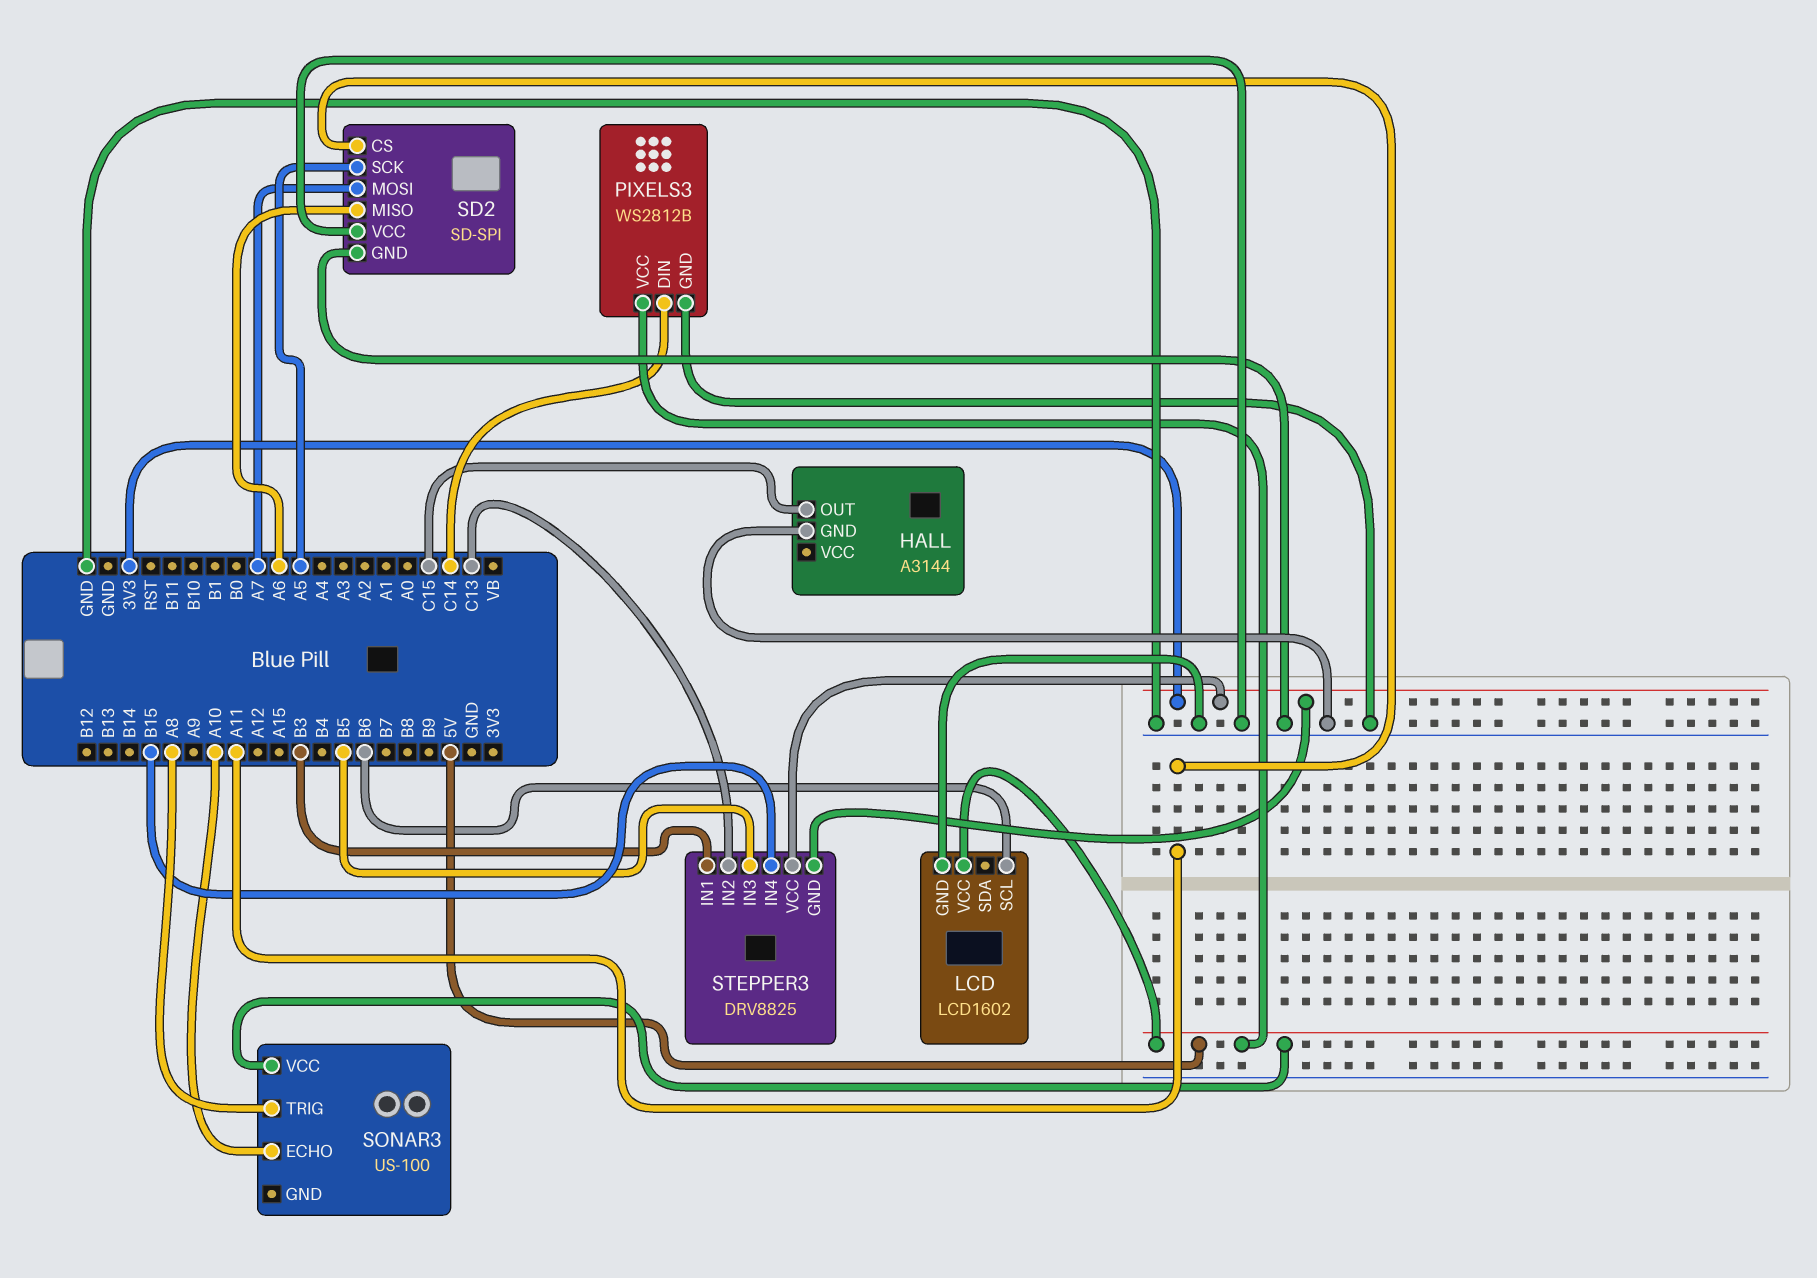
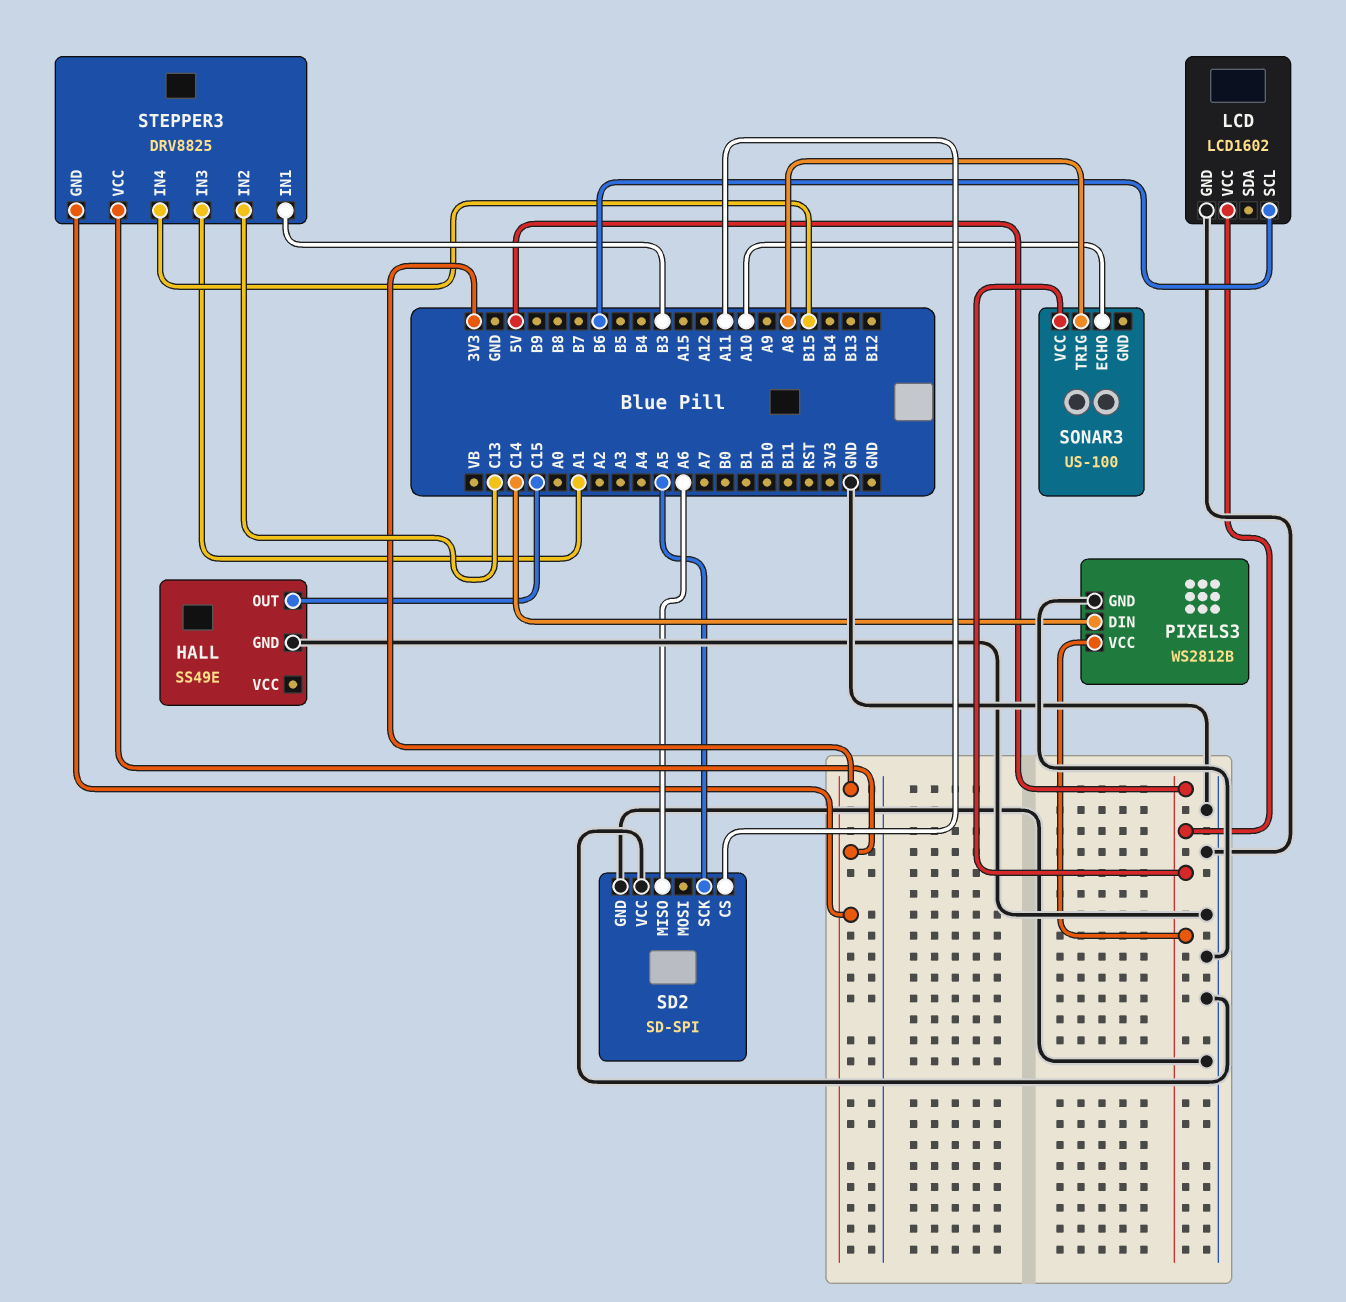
HALL: A3144 -> SS49E
SD2 pin MOSI: A7 -> none
STEPPER3 pin IN3: B5 -> A1

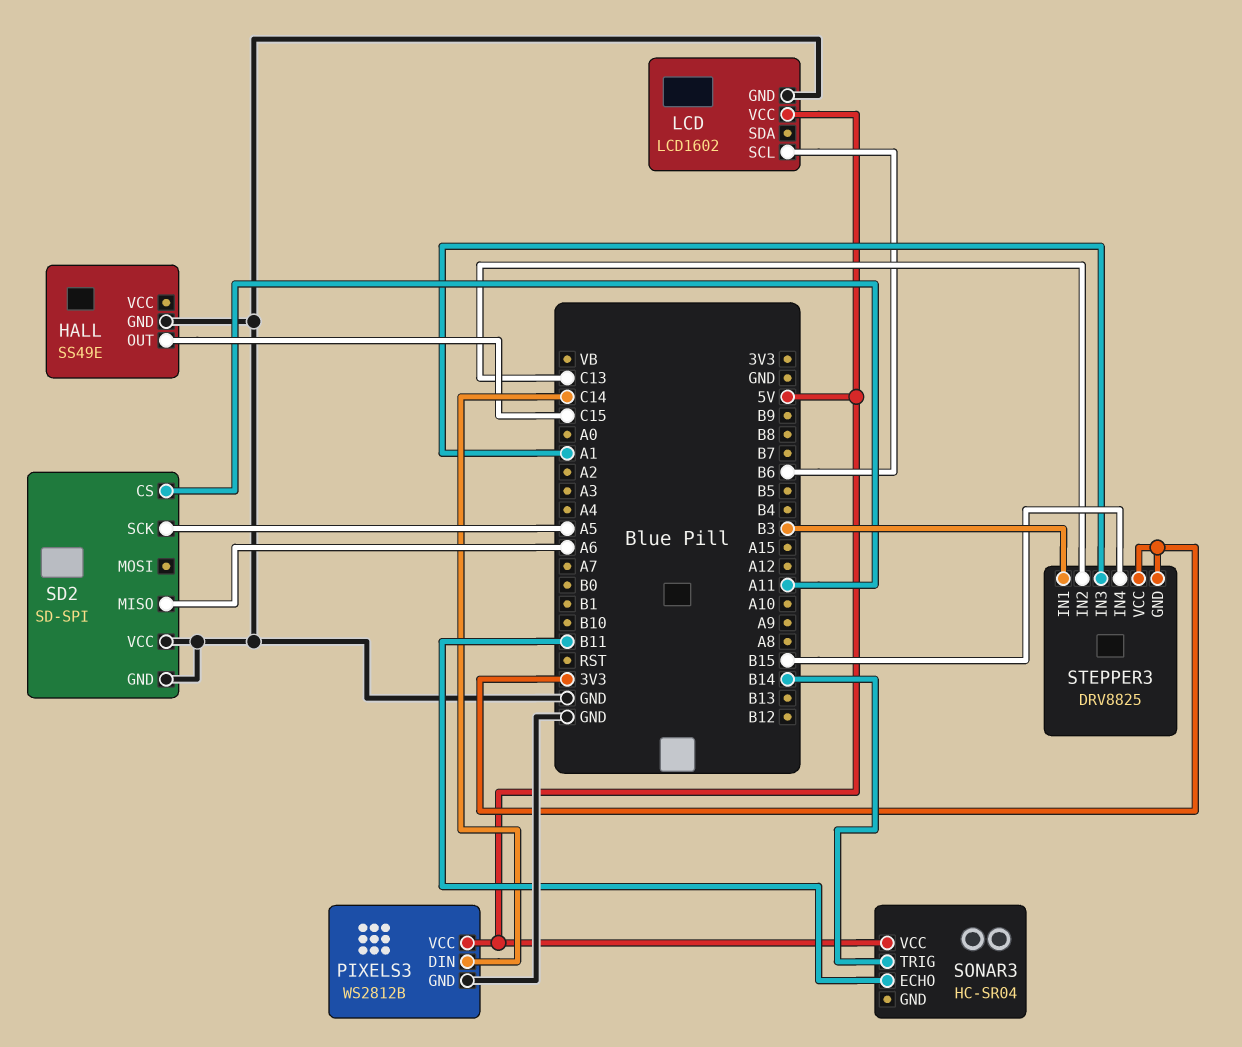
SONAR3: US-100 -> HC-SR04
SONAR3 pin ECHO: A10 -> B11
SONAR3 pin TRIG: A8 -> B14

